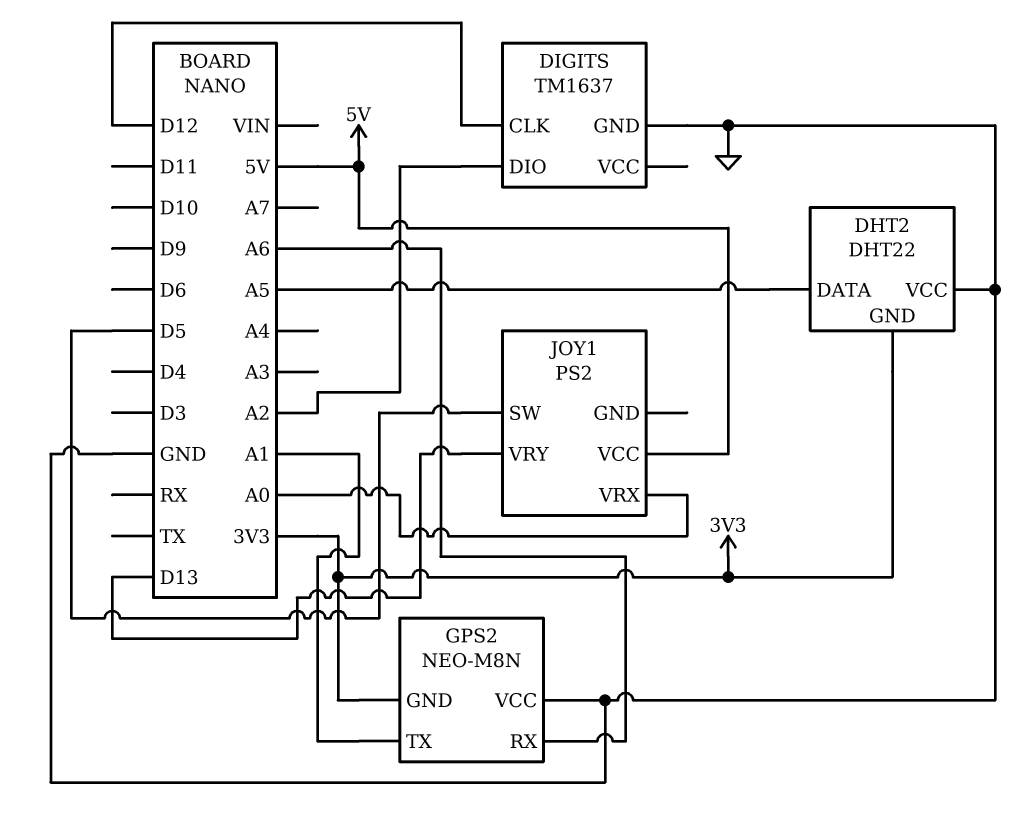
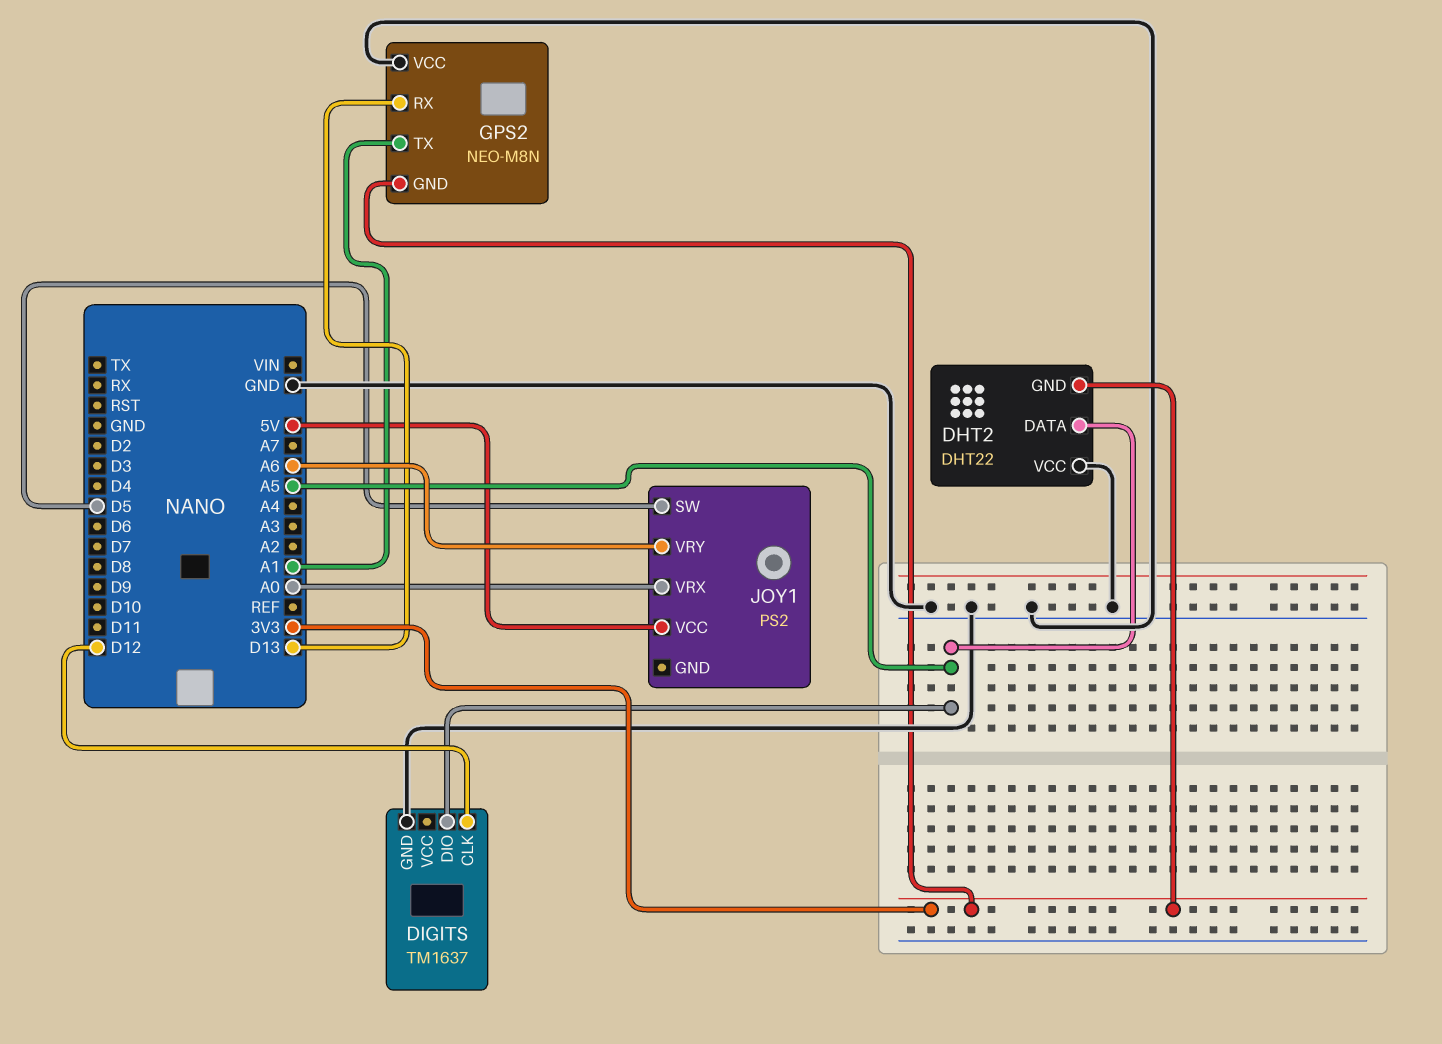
DIGITS pin DIO: A2 -> A5
GPS2 pin RX: A6 -> D13
JOY1 pin VRY: D13 -> A6

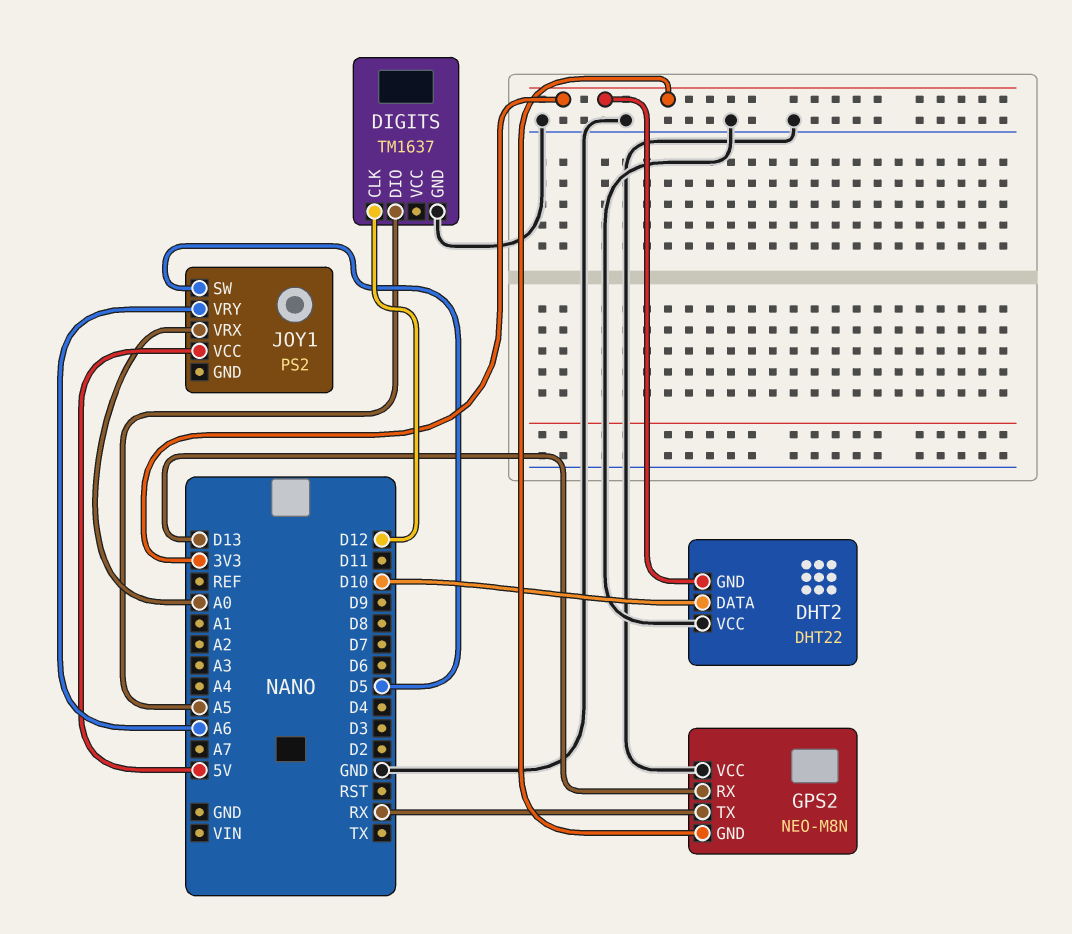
DHT2 pin DATA: A5 -> D10
GPS2 pin TX: A1 -> RX

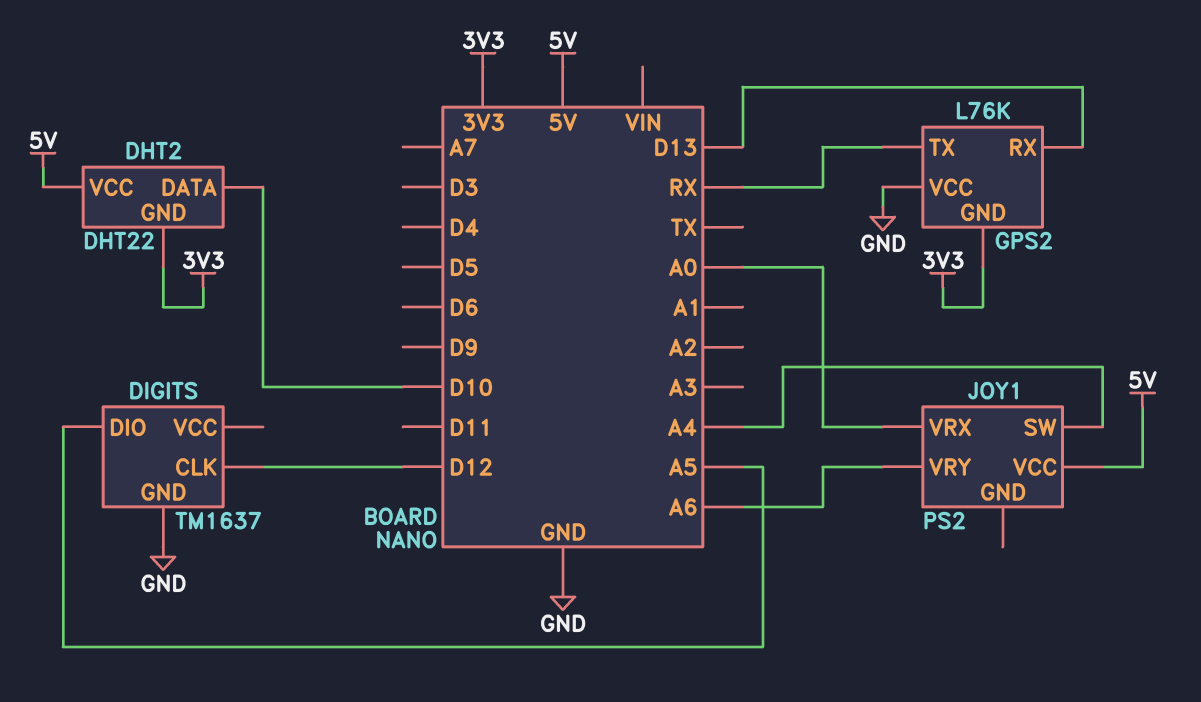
DHT2 pin VCC: GND -> 5V
GPS2: NEO-M8N -> L76K
JOY1 pin SW: D5 -> A4

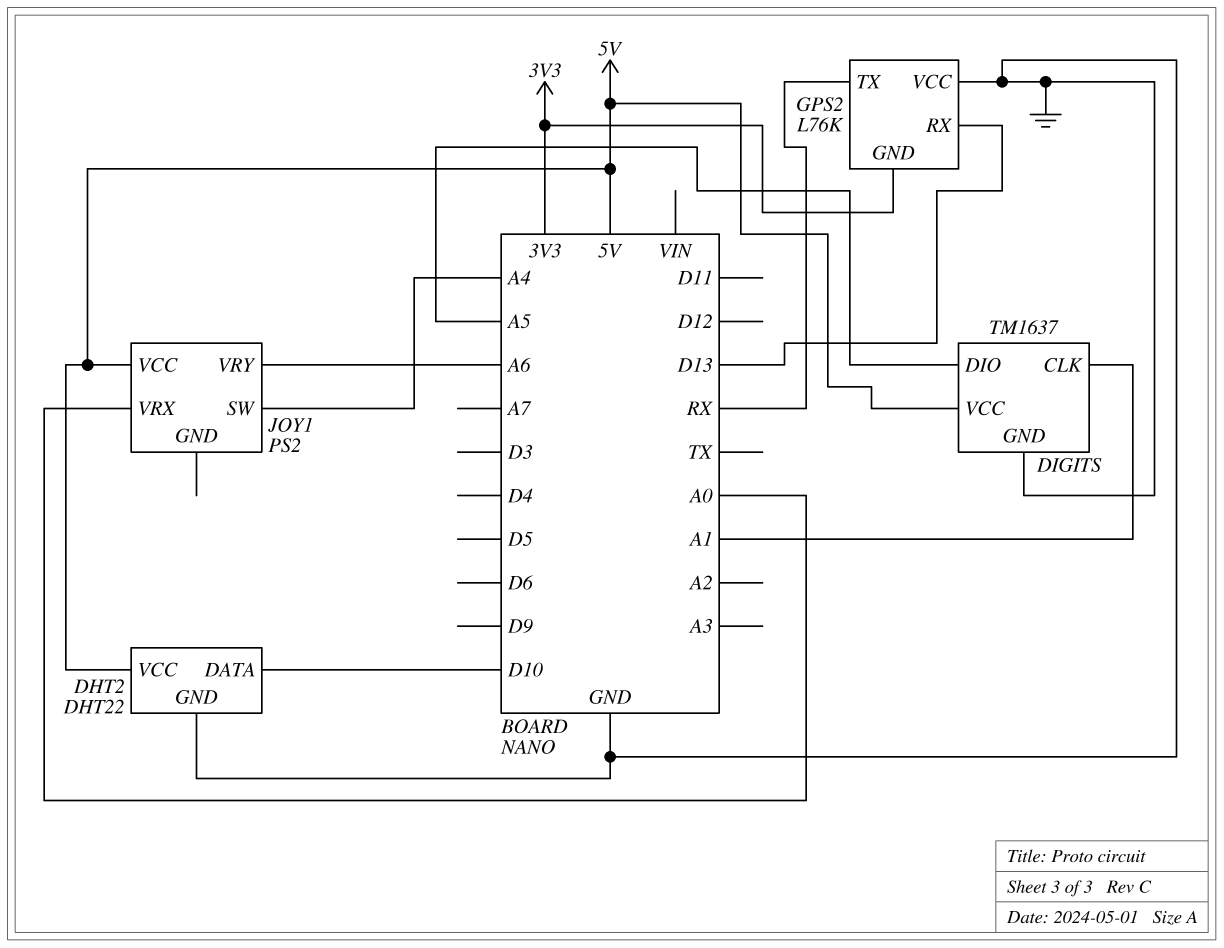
DHT2 pin GND: 3V3 -> GND
DIGITS pin CLK: D12 -> A1
DIGITS pin VCC: none -> 5V

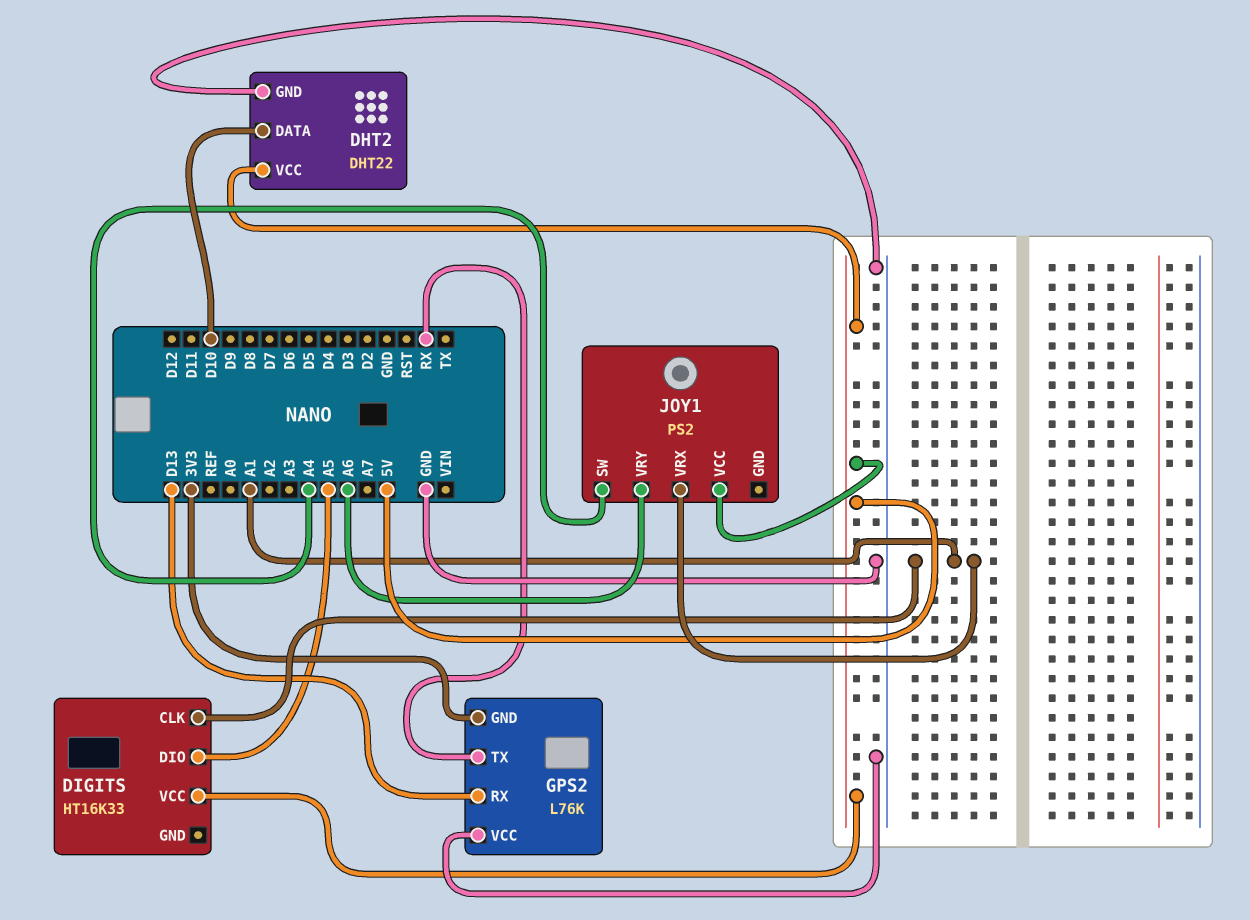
DIGITS: TM1637 -> HT16K33
DIGITS pin GND: GND -> none
JOY1 pin VRX: A0 -> A1

